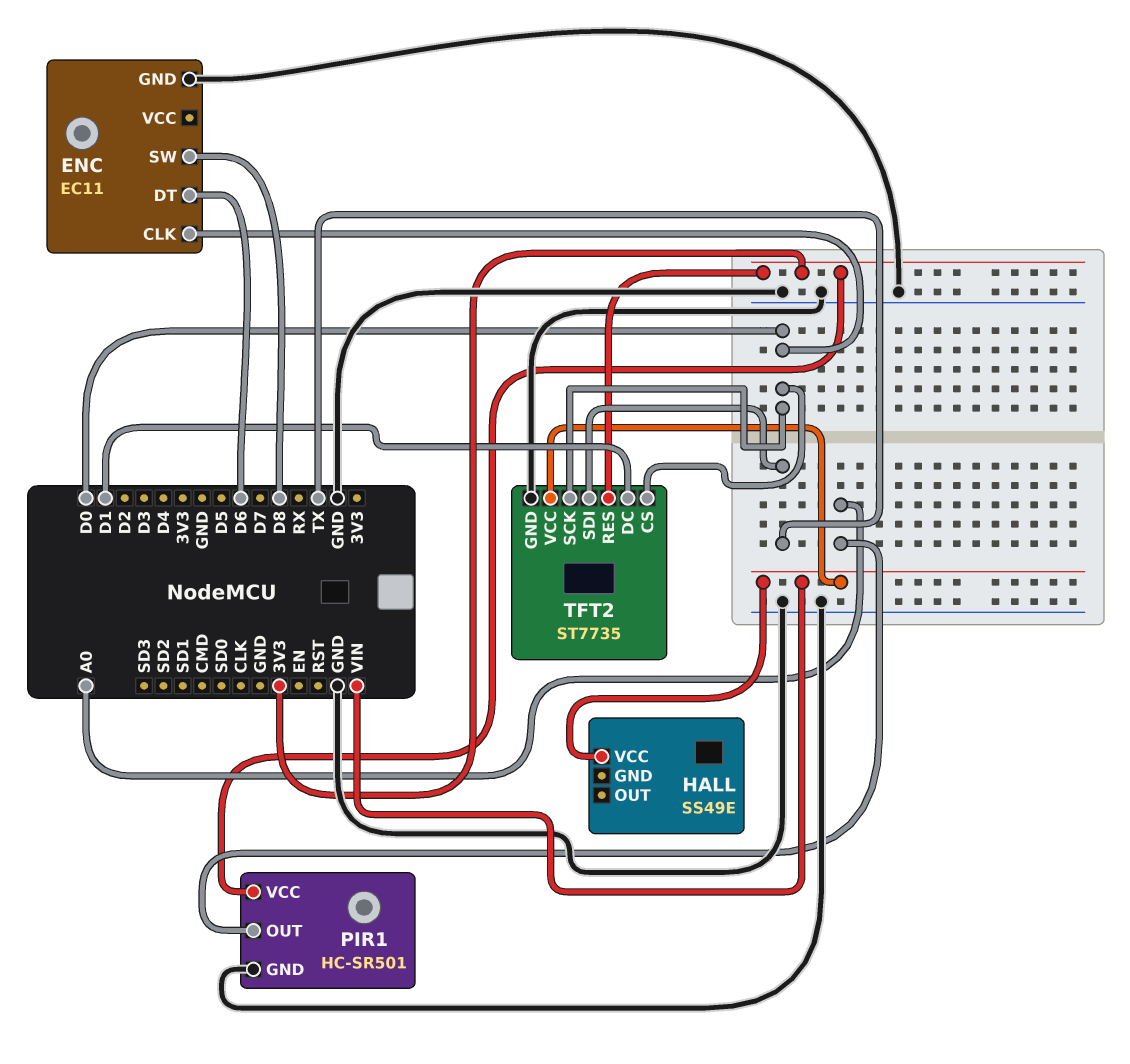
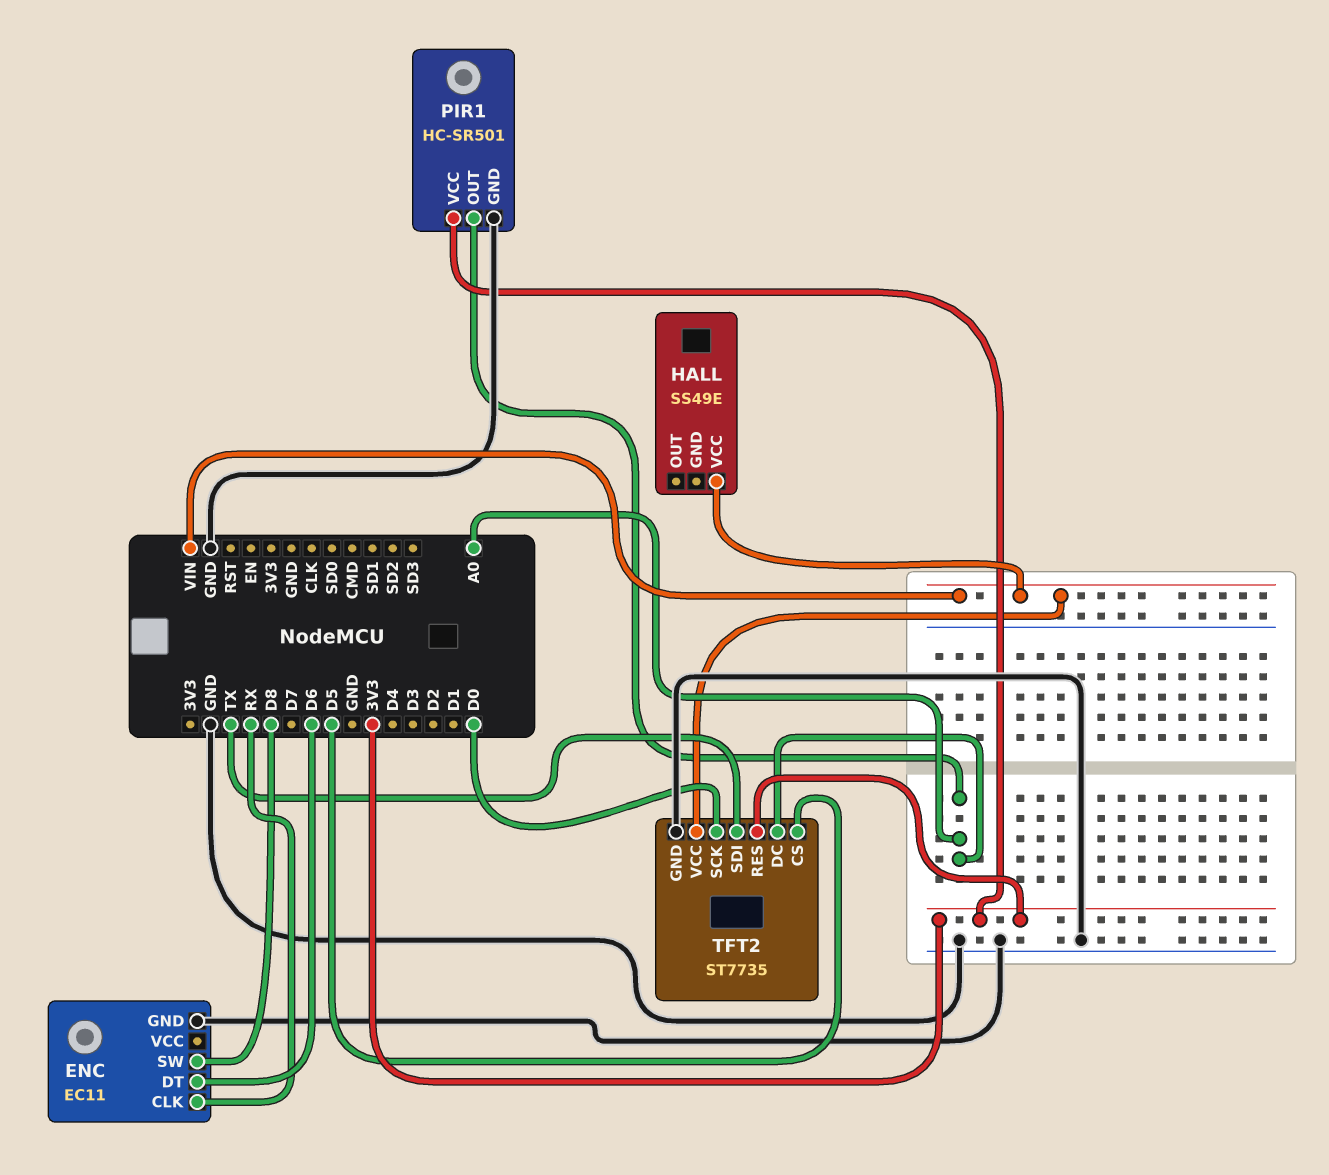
ENC pin CLK: D0 -> RX
TFT2 pin CS: D0 -> D5
TFT2 pin DC: D1 -> A0

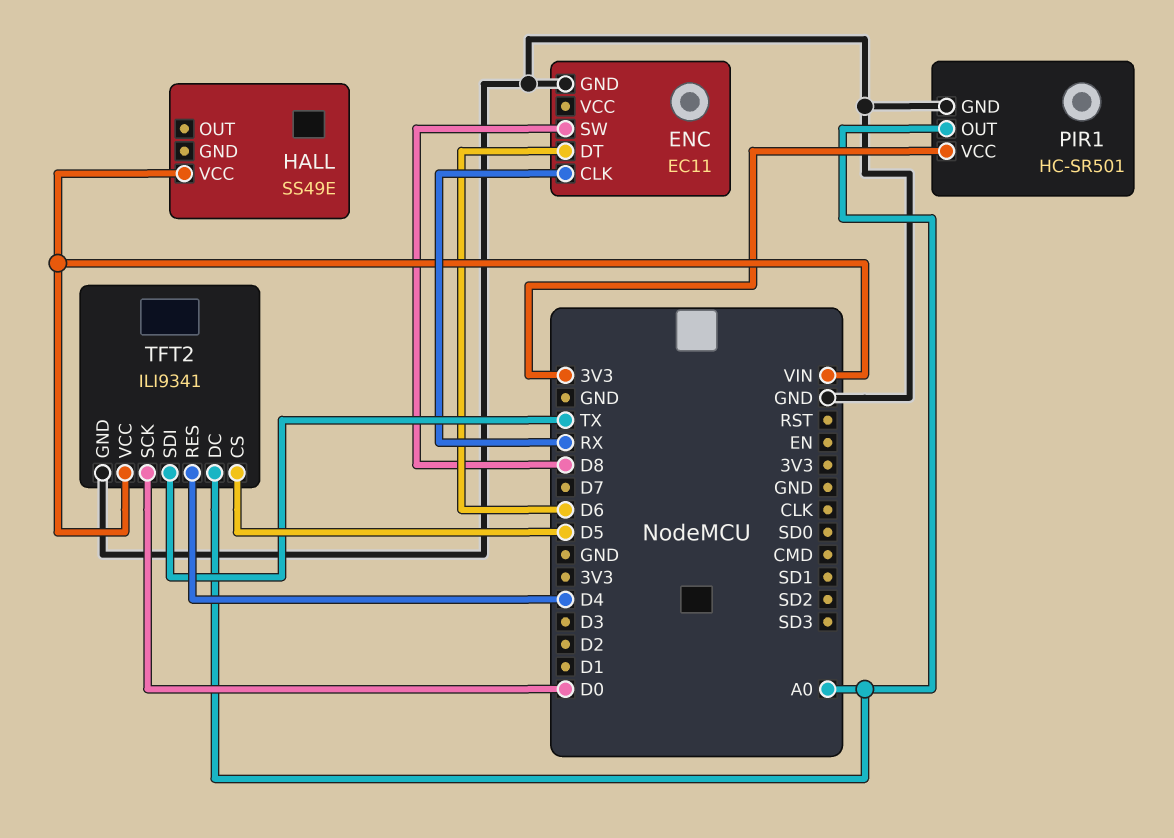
TFT2: ST7735 -> ILI9341
TFT2 pin RES: 3V3 -> D4

